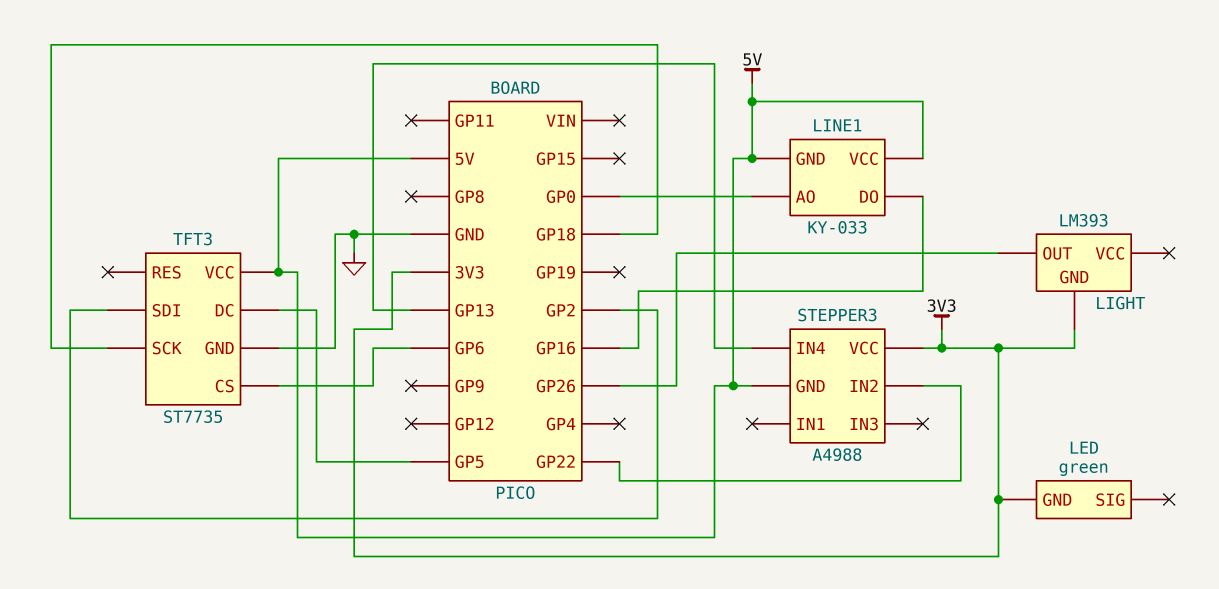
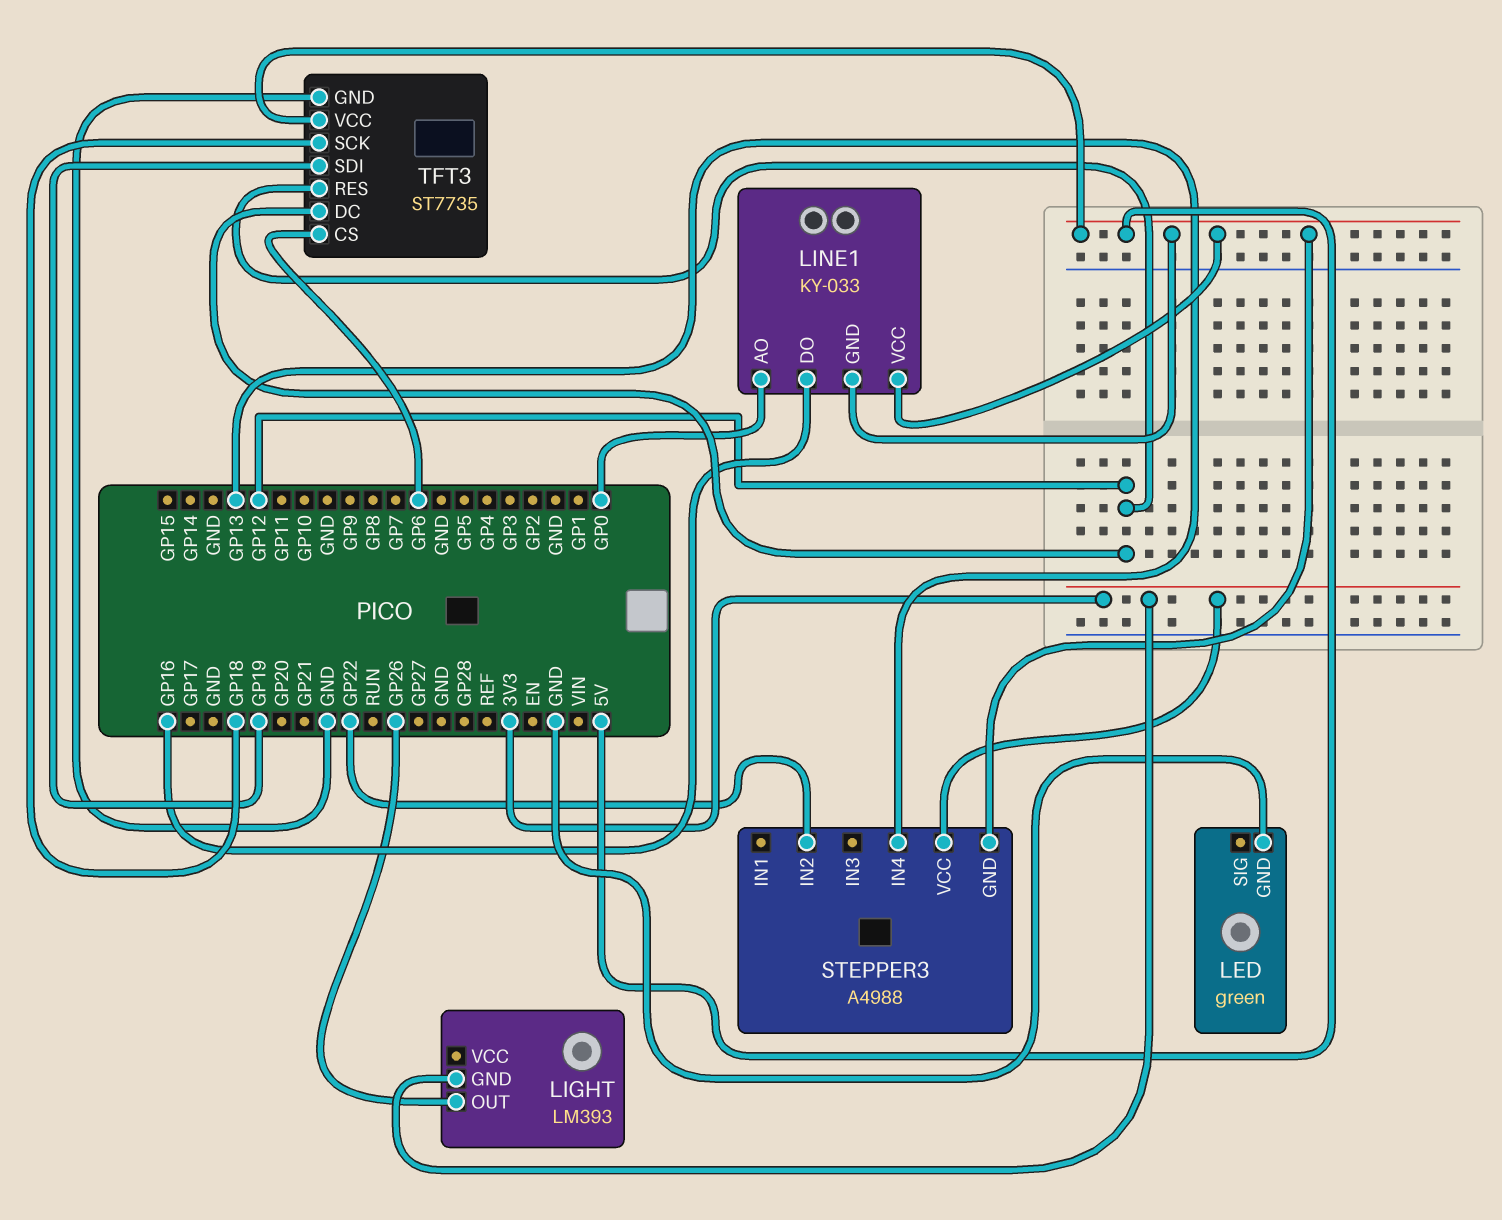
LED pin GND: 3V3 -> GND
TFT3 pin DC: GP5 -> GP12
TFT3 pin RES: none -> GP12
TFT3 pin SDI: GP2 -> GP19

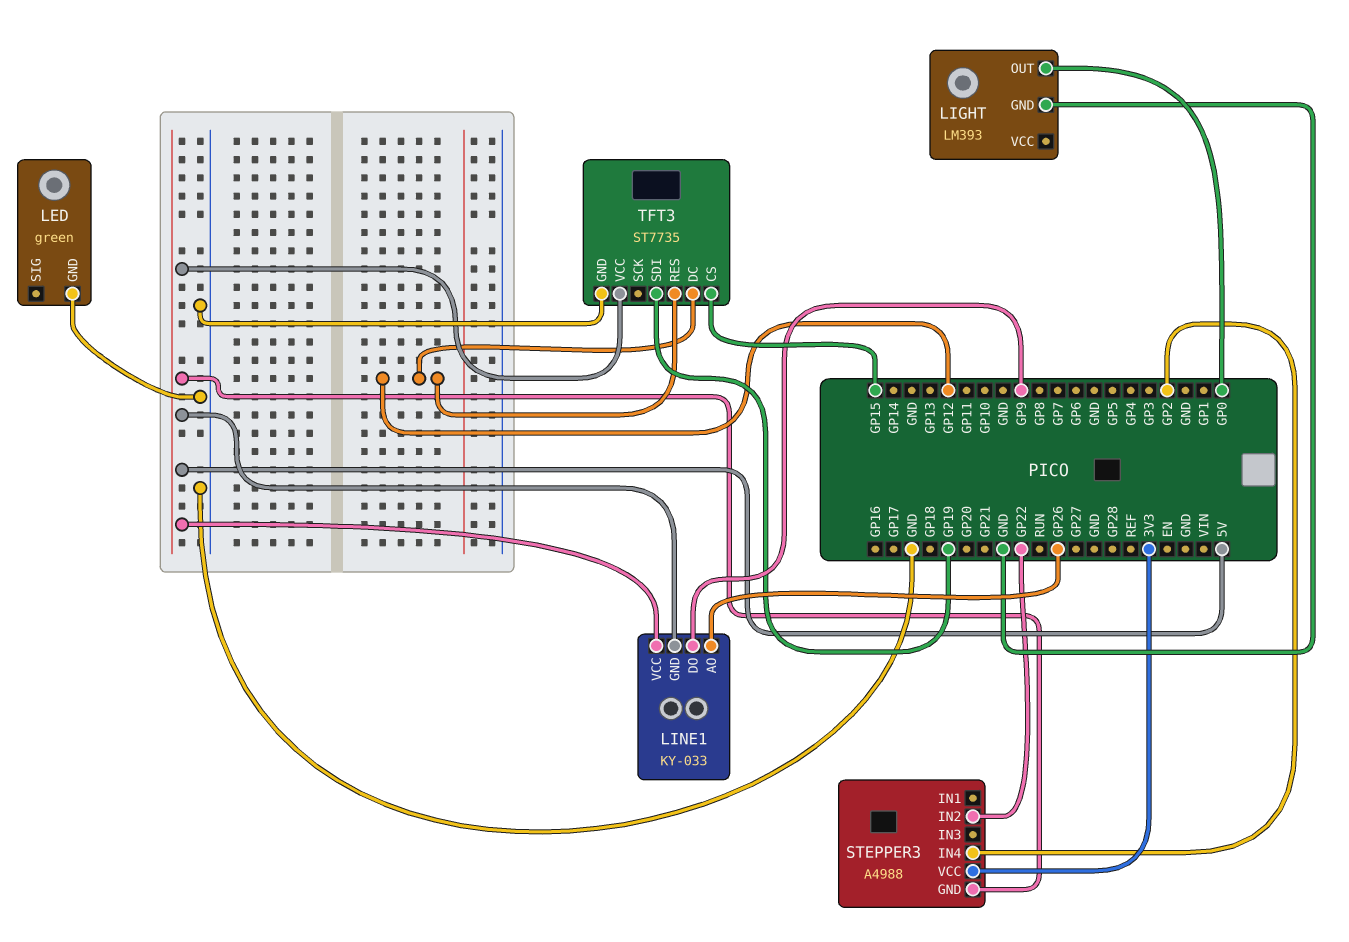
LIGHT pin GND: 3V3 -> GND
LIGHT pin OUT: GP26 -> GP0
LINE1 pin AO: GP0 -> GP26
LINE1 pin DO: GP16 -> GP9
STEPPER3 pin IN4: GP13 -> GP2
TFT3 pin CS: GP6 -> GP15
TFT3 pin SCK: GP18 -> none

